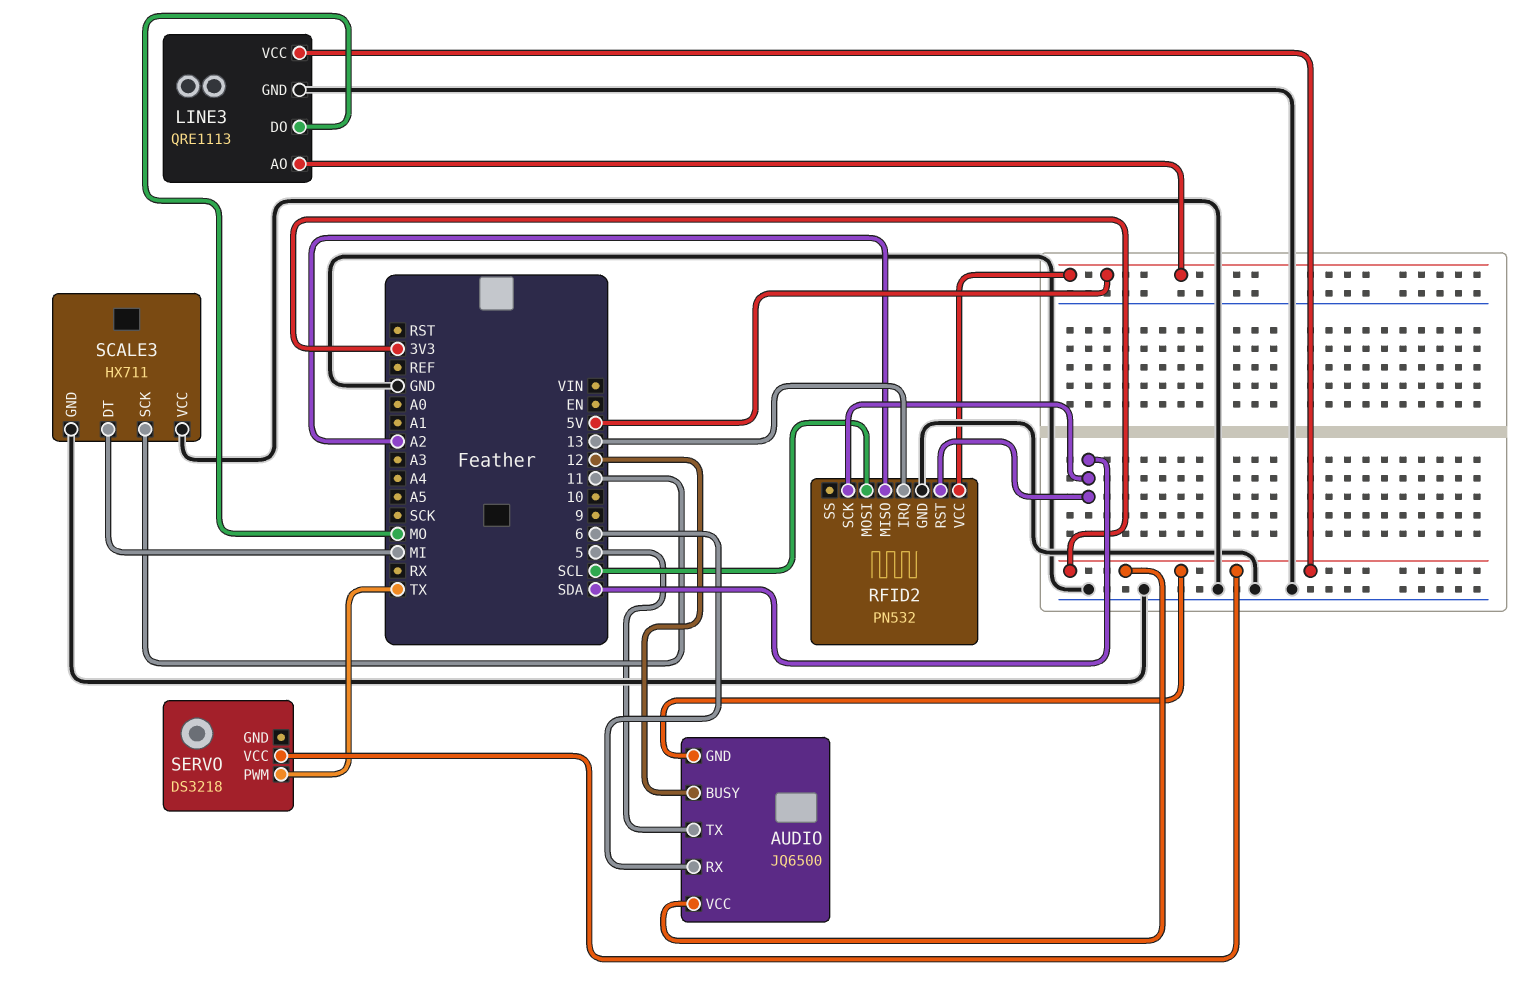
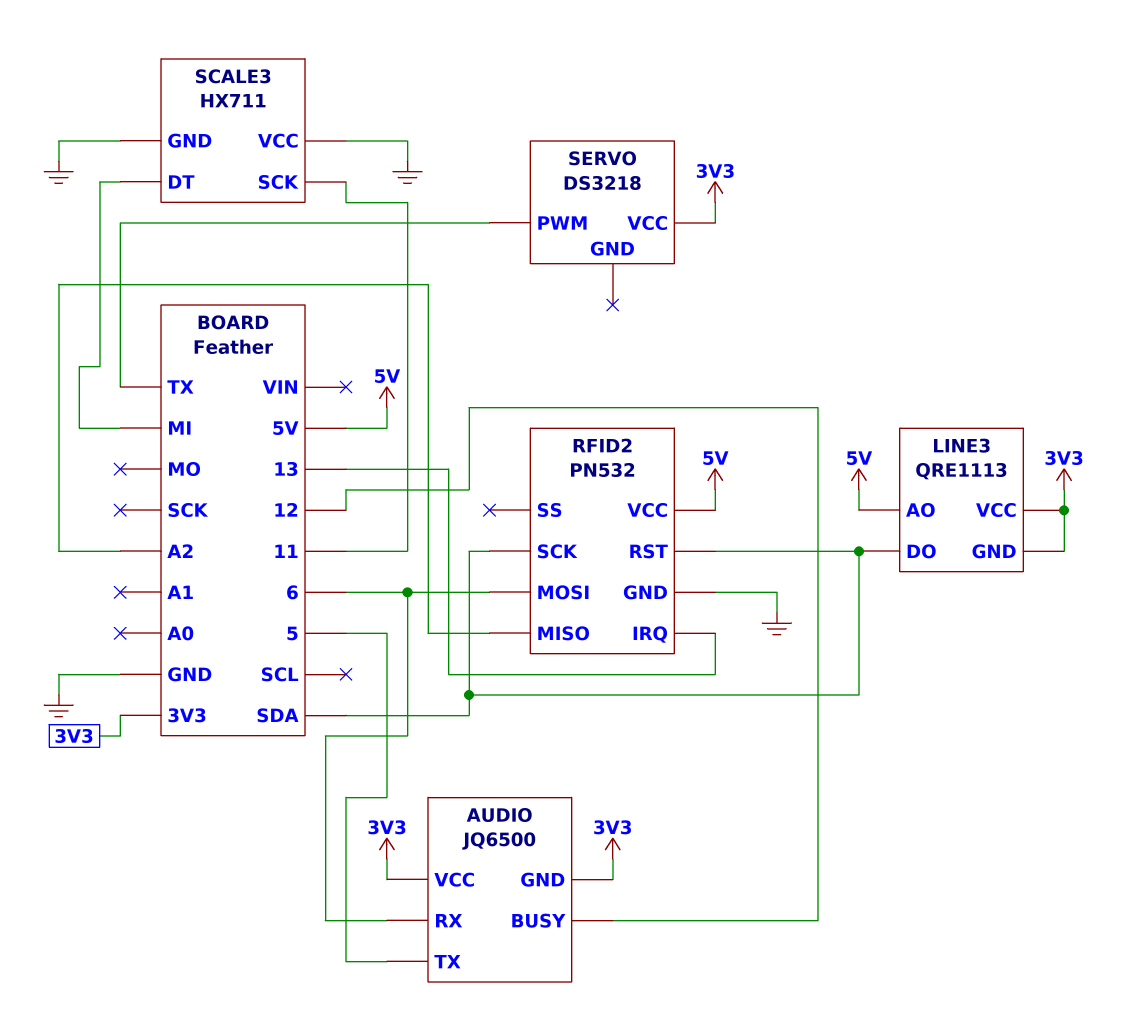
LINE3 pin DO: MO -> SDA
LINE3 pin GND: GND -> 3V3
RFID2 pin MOSI: SCL -> 6

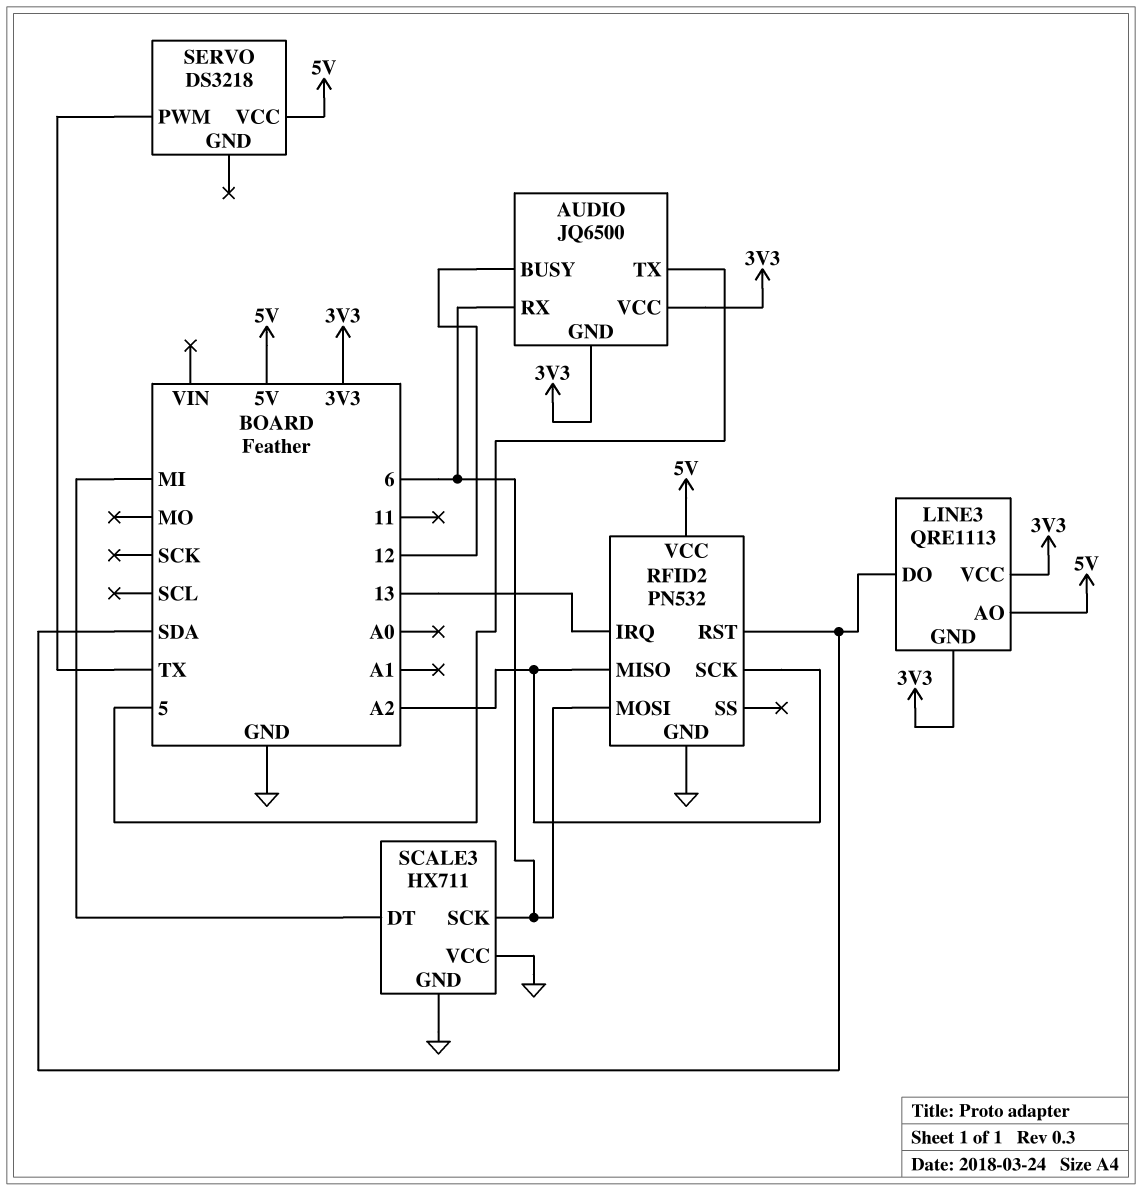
RFID2 pin SCK: SDA -> A2
SCALE3 pin SCK: 11 -> 6
SERVO pin VCC: 3V3 -> 5V

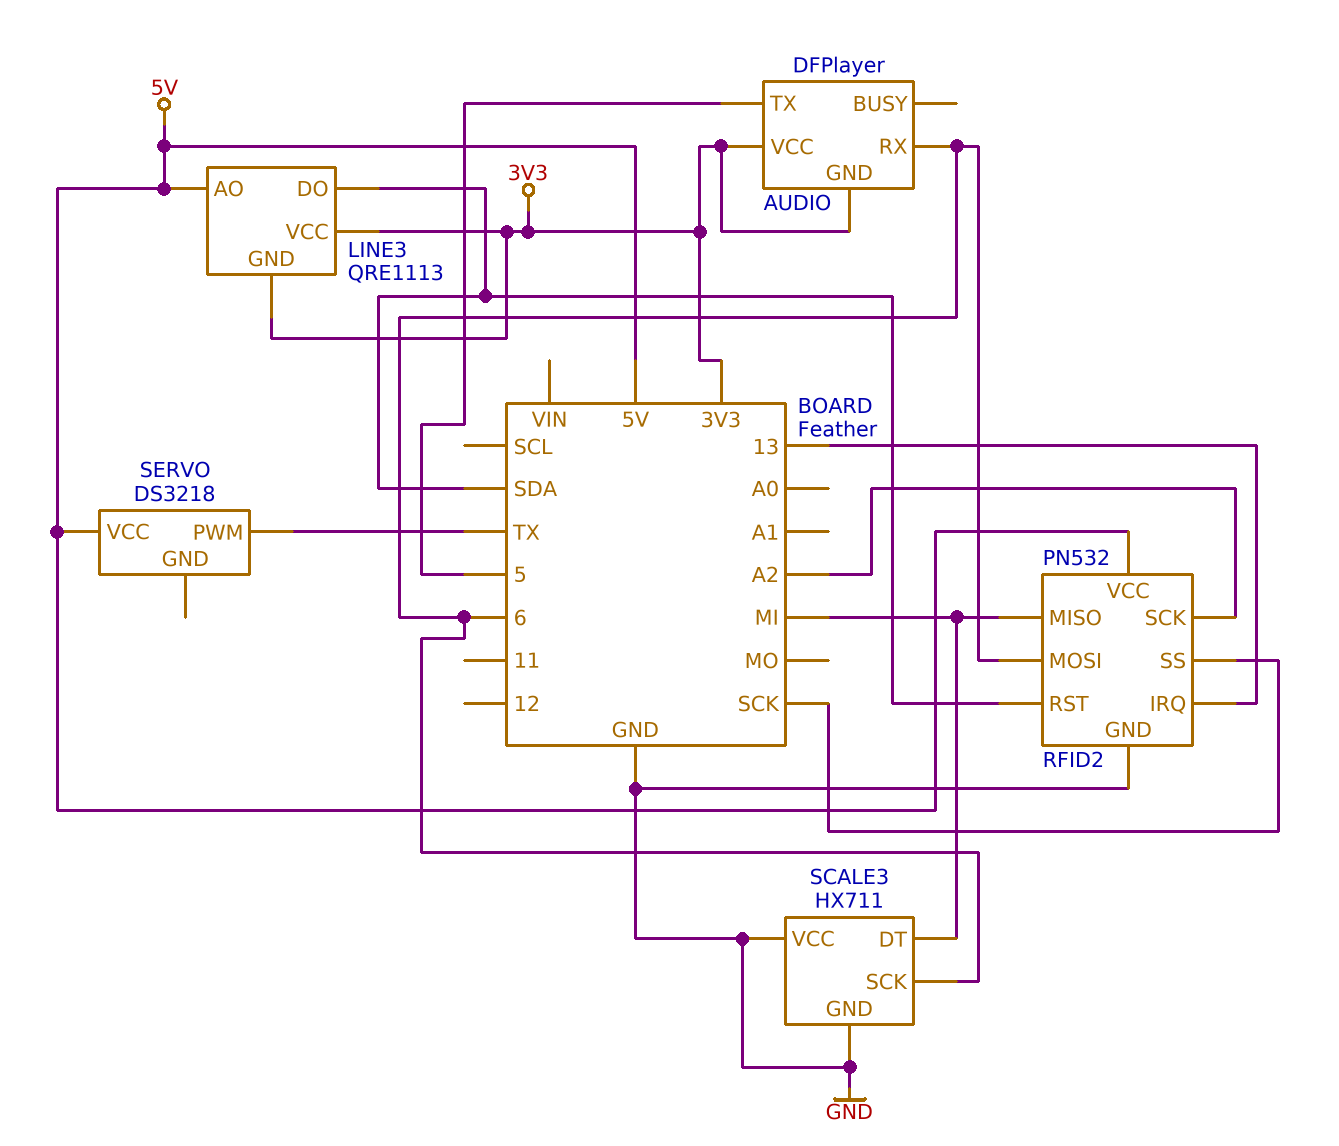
AUDIO: JQ6500 -> DFPlayer
AUDIO pin BUSY: 12 -> none
RFID2 pin MISO: A2 -> MI
RFID2 pin SS: none -> SCK

